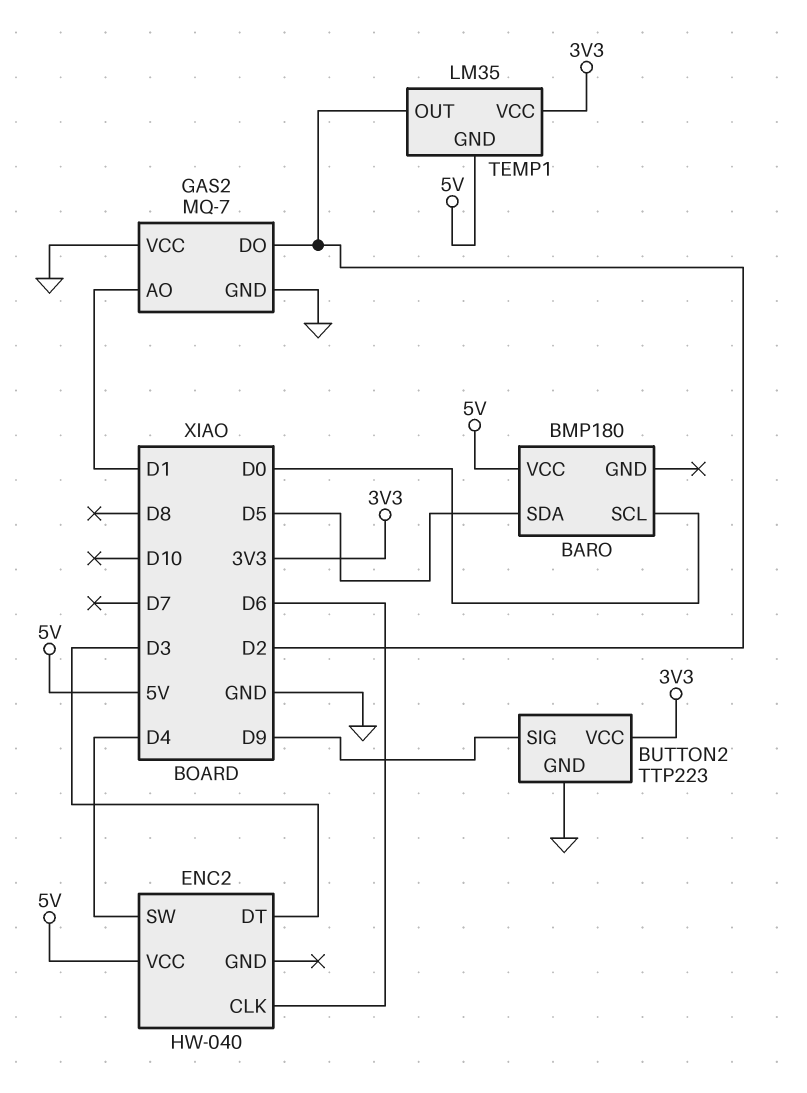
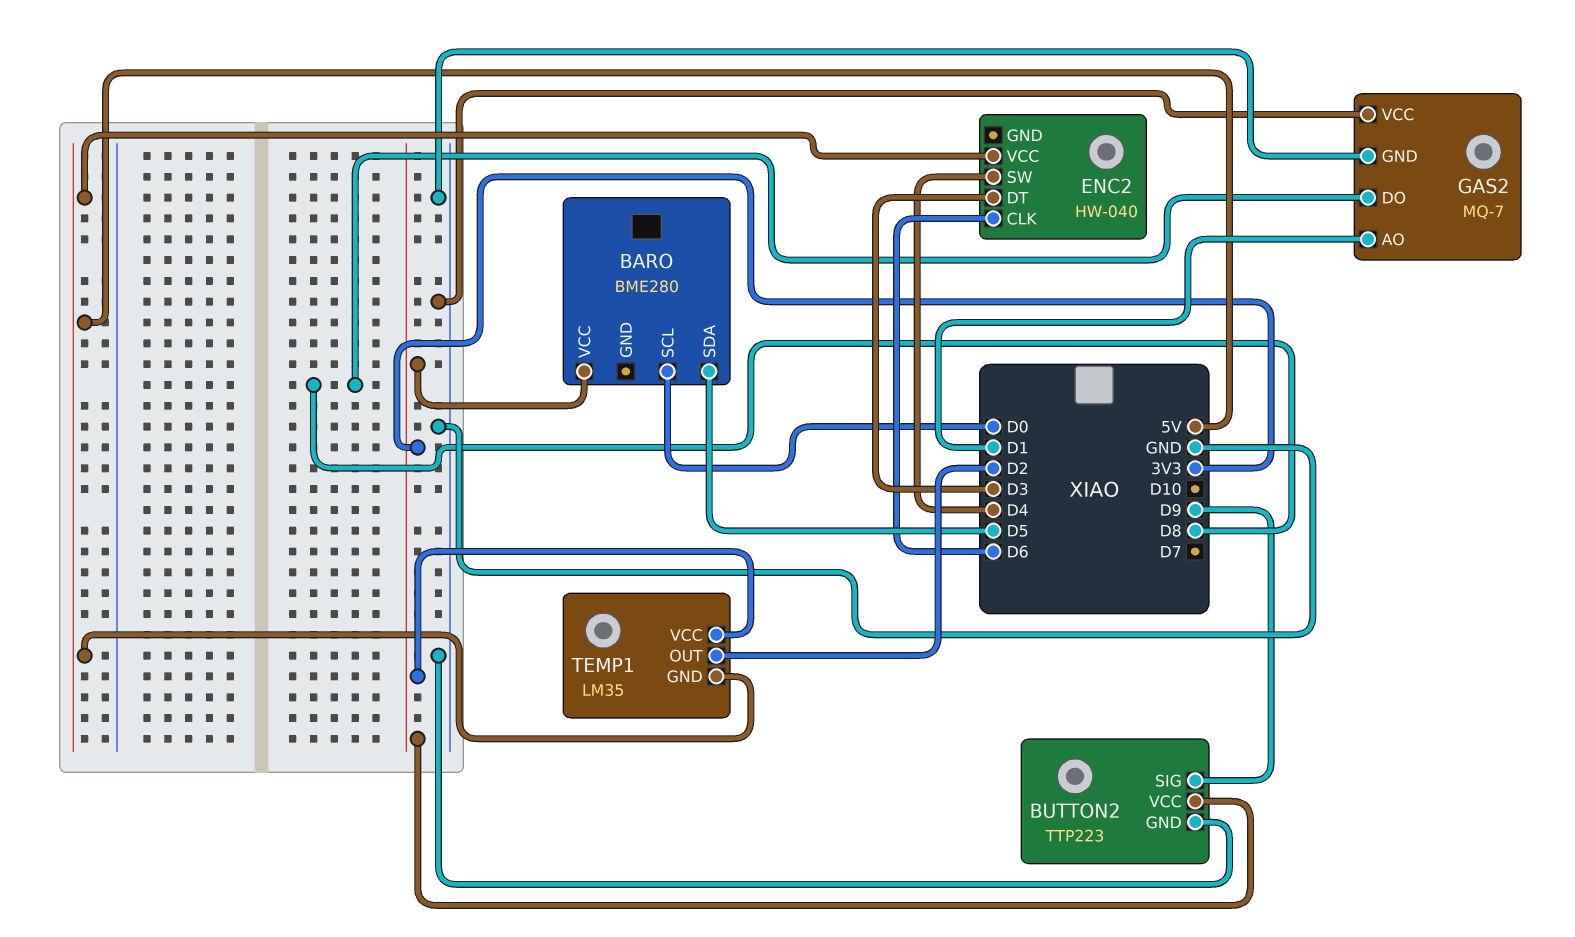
BARO: BMP180 -> BME280
BARO pin VCC: 5V -> 3V3
GAS2 pin DO: D2 -> D8

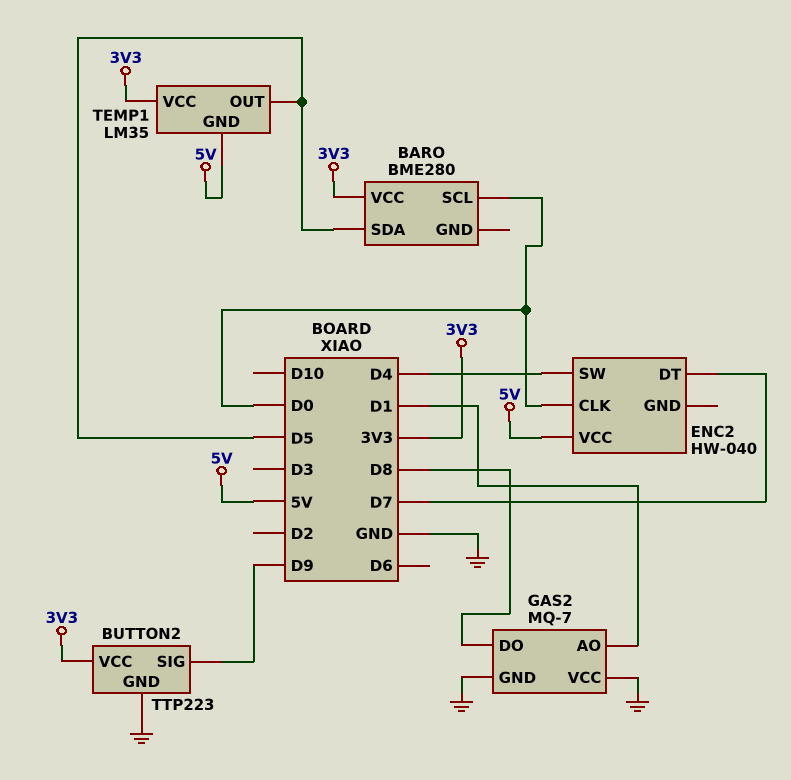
ENC2 pin CLK: D6 -> D0
ENC2 pin DT: D3 -> D7
TEMP1 pin OUT: D2 -> D5

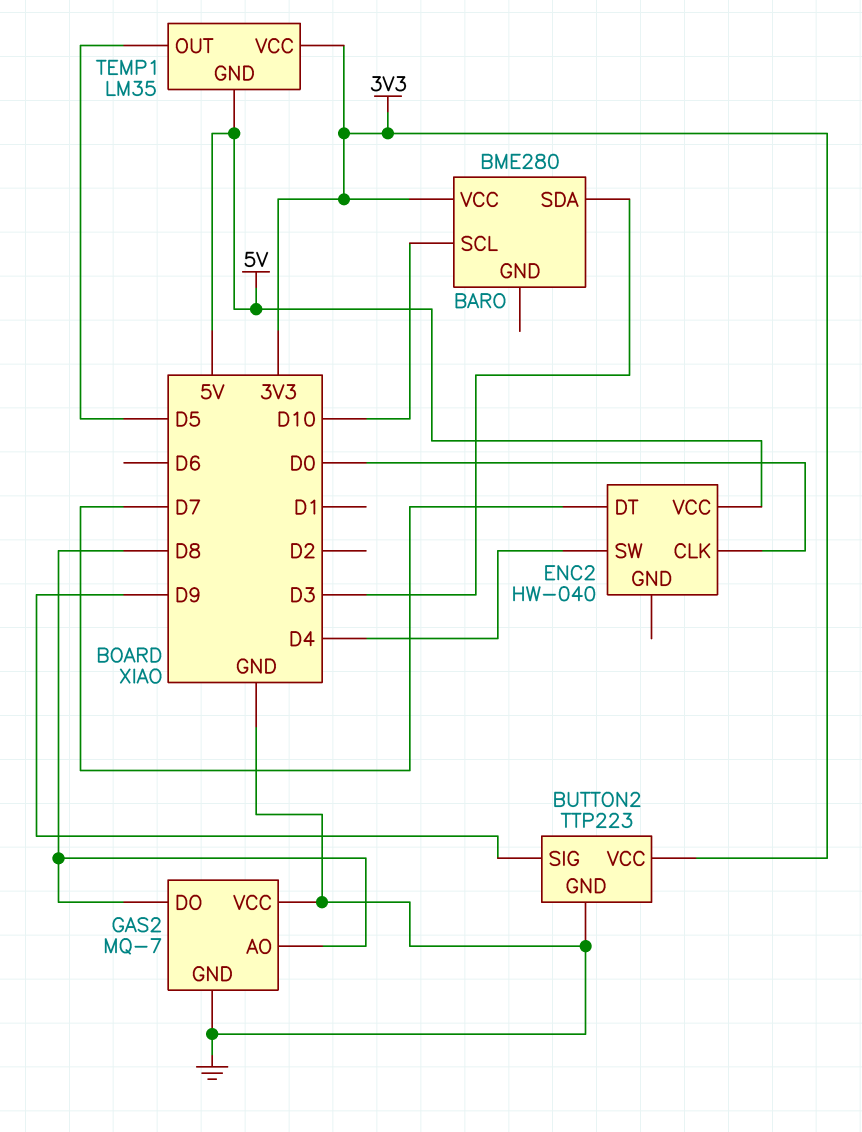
BARO pin SCL: D0 -> D10
BARO pin SDA: D5 -> D3
GAS2 pin AO: D1 -> D8

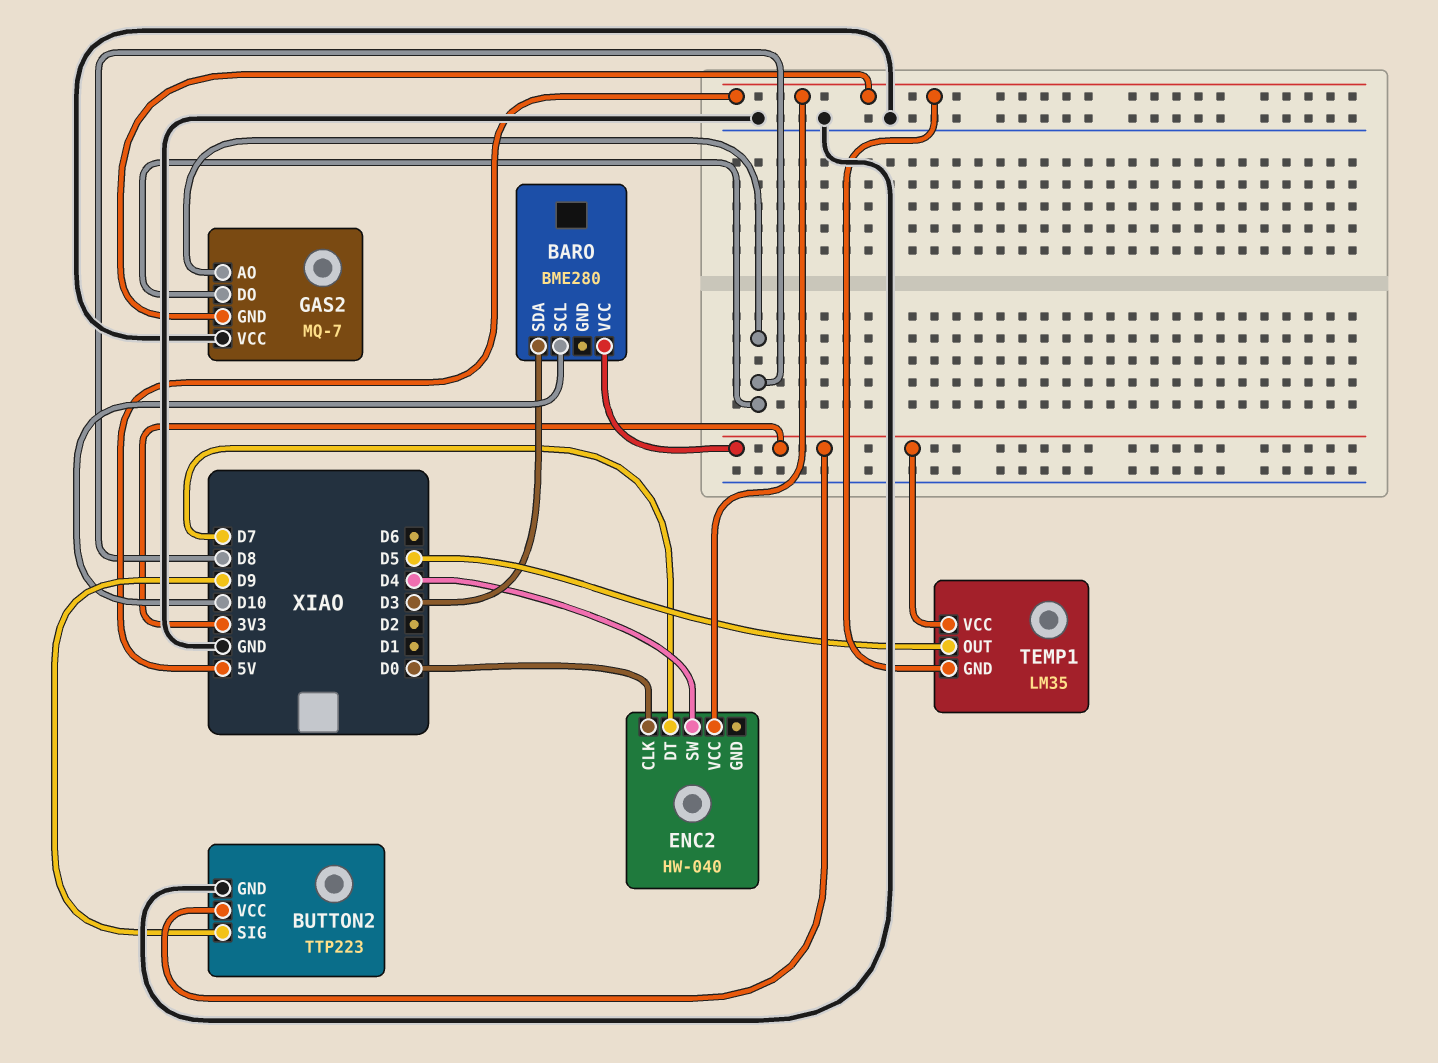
GAS2 pin GND: GND -> 5V

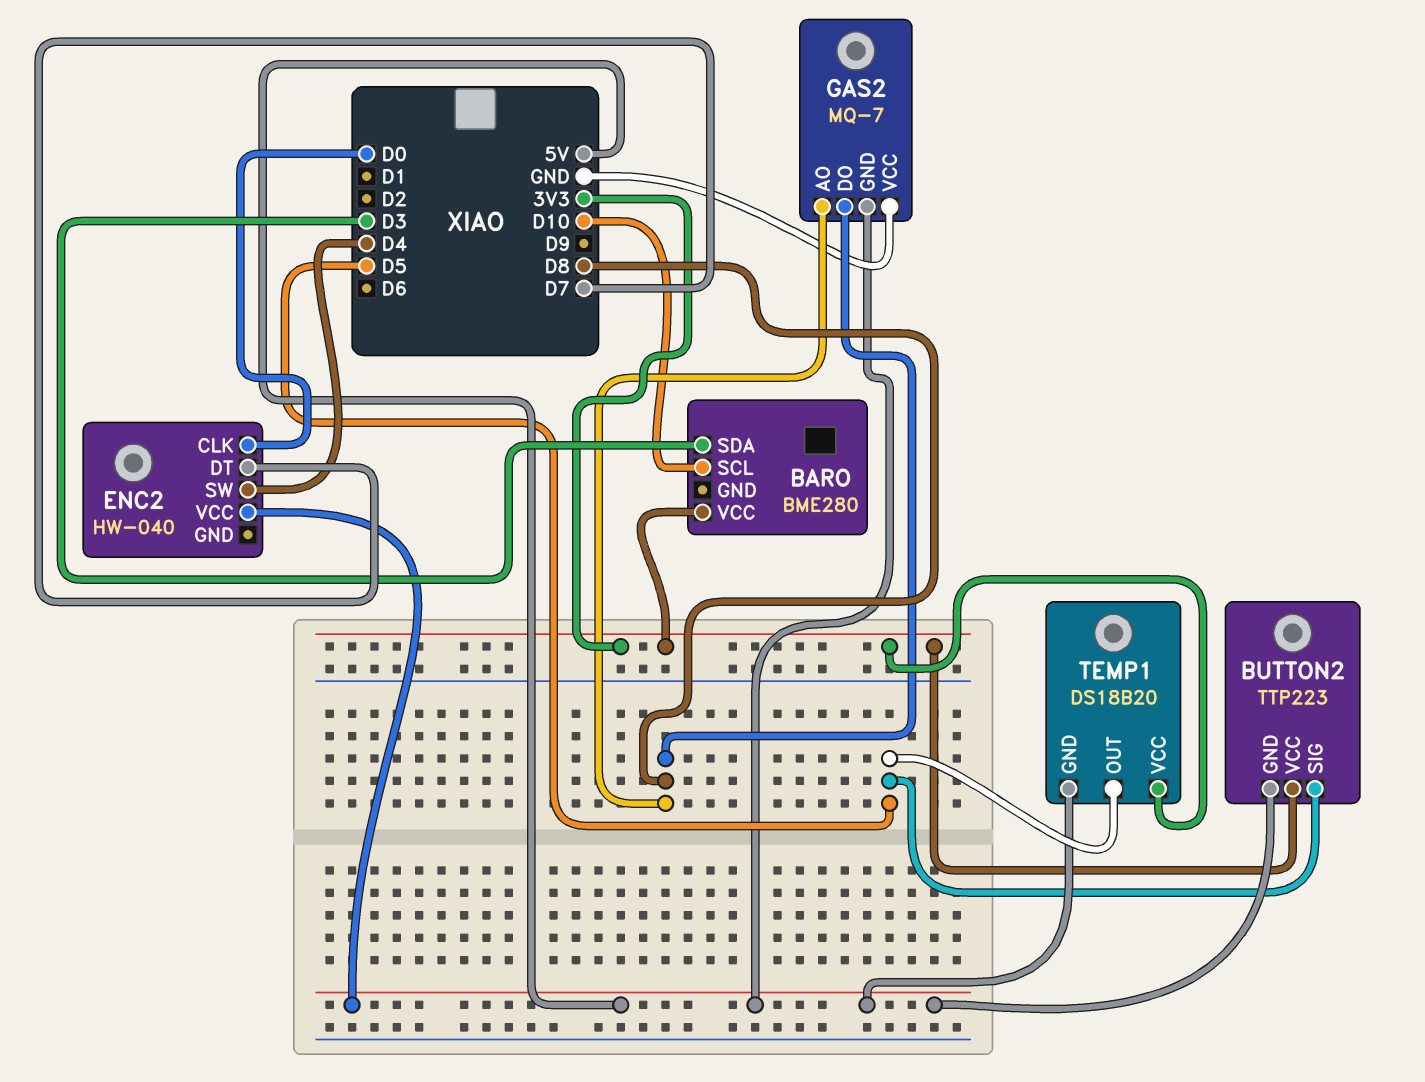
BUTTON2 pin GND: GND -> 5V
BUTTON2 pin SIG: D9 -> D5
TEMP1: LM35 -> DS18B20

